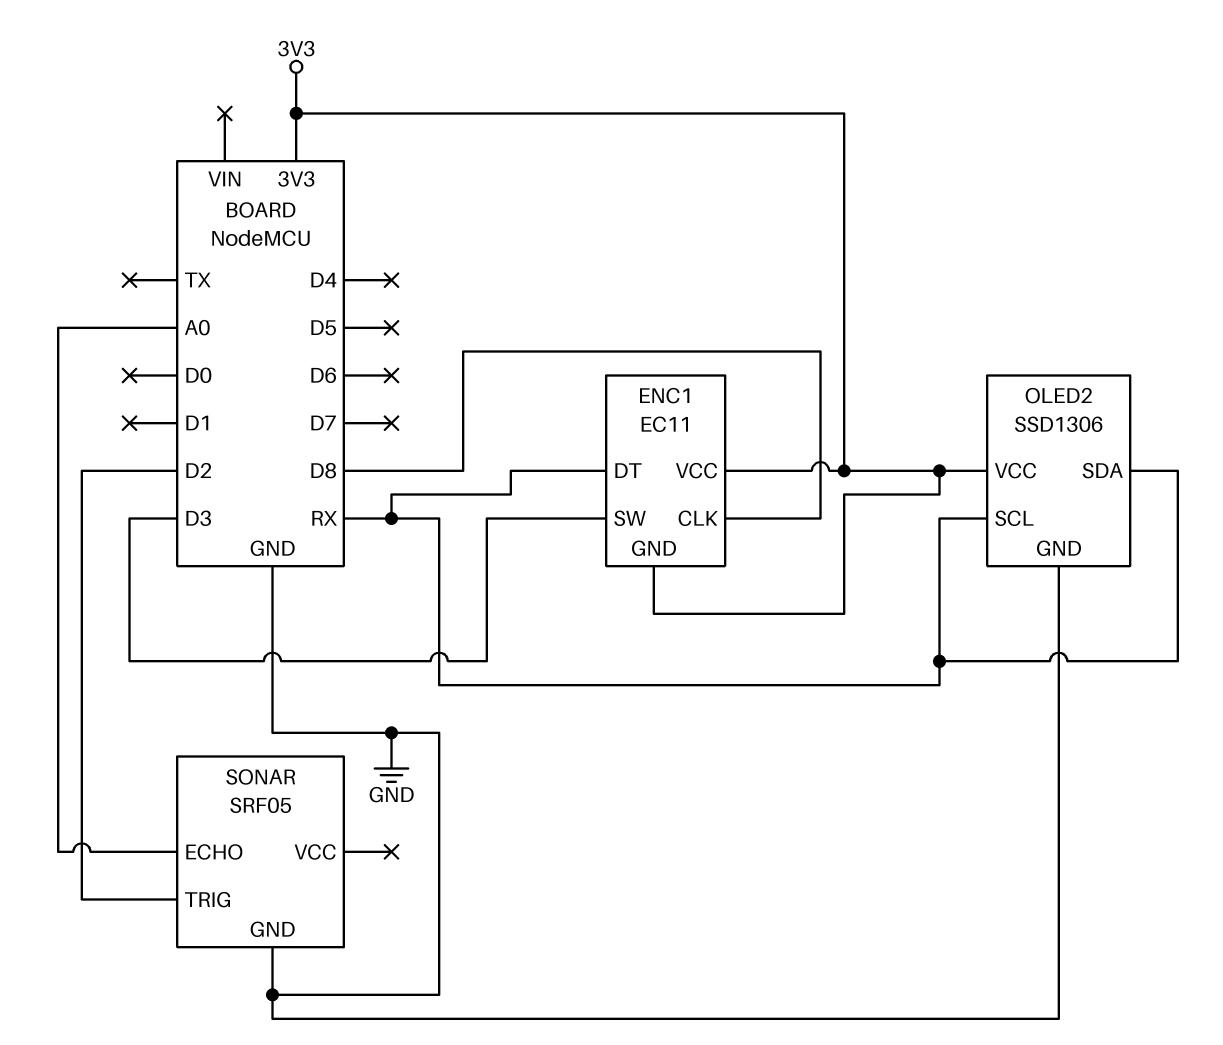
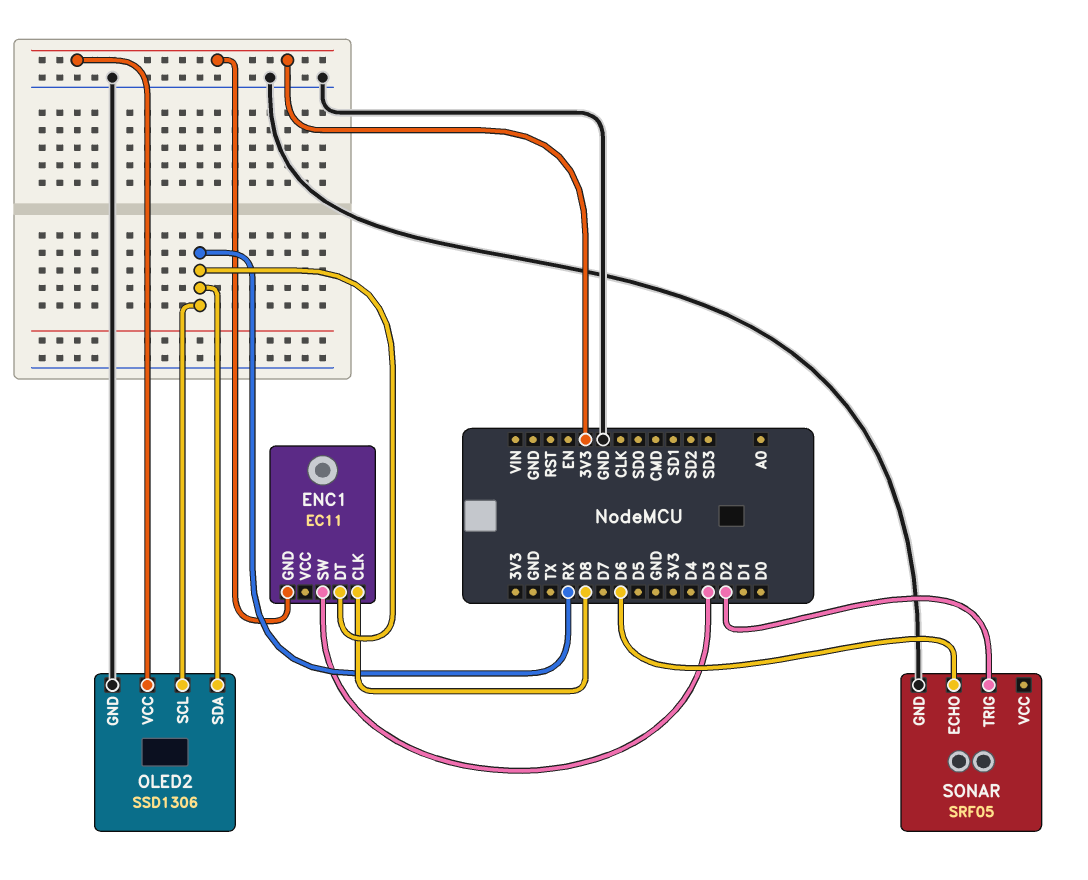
ENC1 pin VCC: 3V3 -> none
SONAR pin ECHO: A0 -> D6

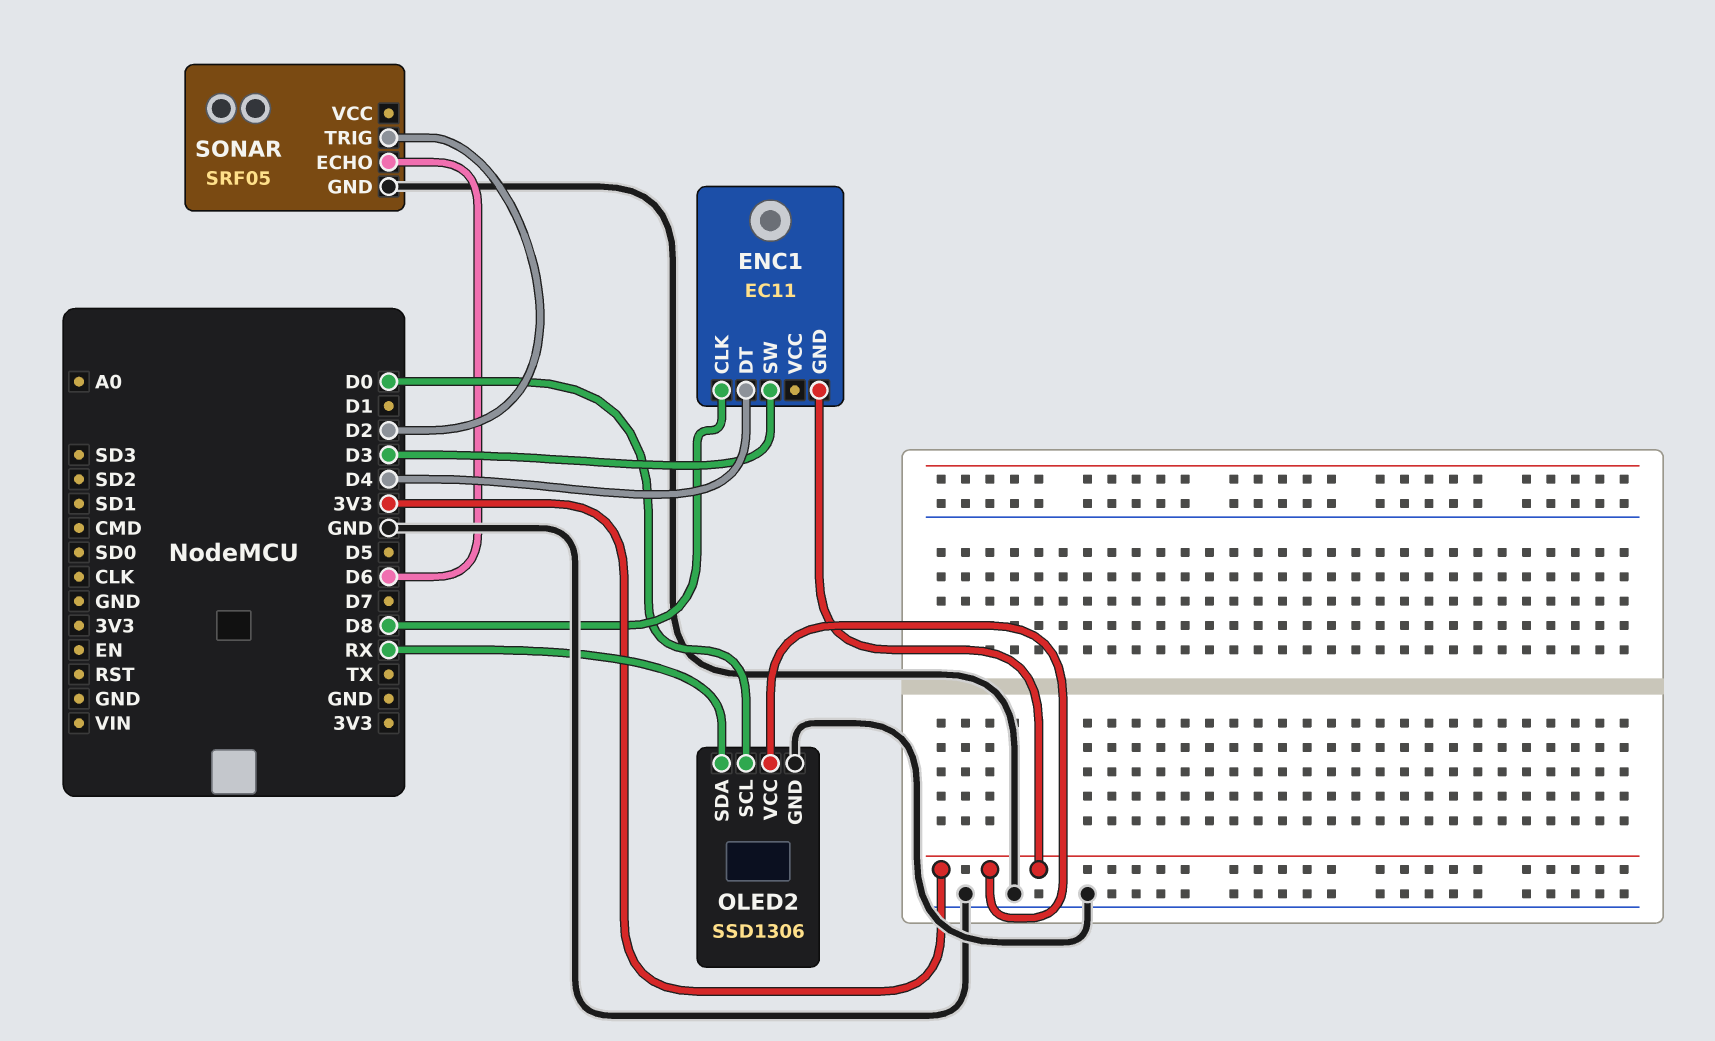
ENC1 pin DT: RX -> D4
OLED2 pin SCL: RX -> D0

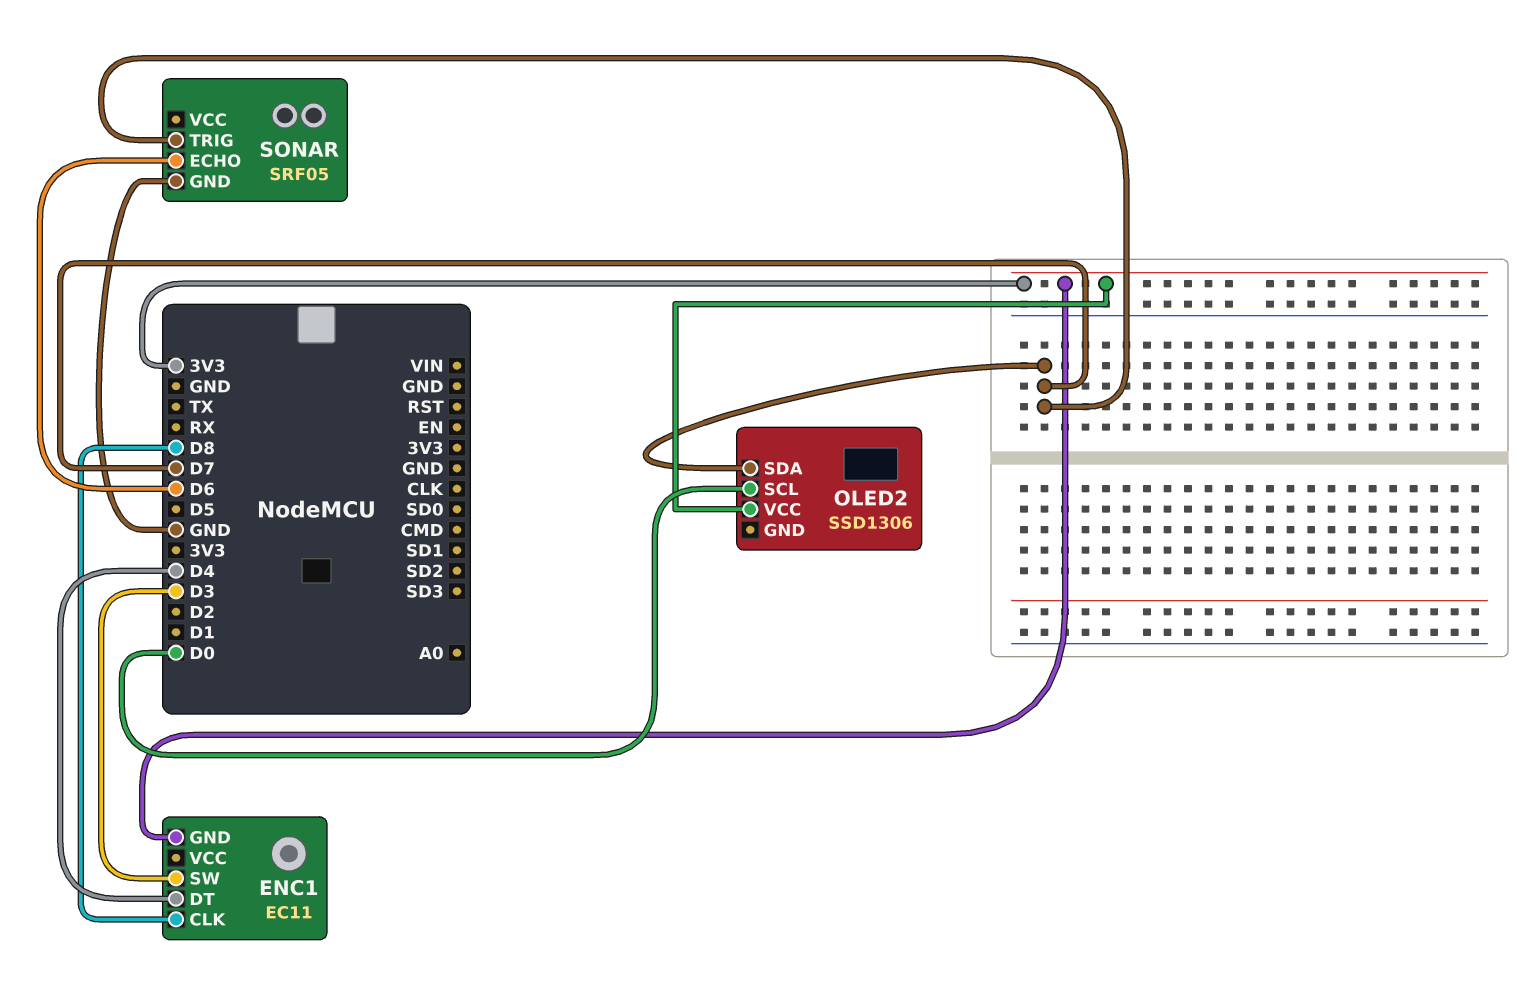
OLED2 pin GND: GND -> none
OLED2 pin SDA: RX -> D7
SONAR pin TRIG: D2 -> D7

